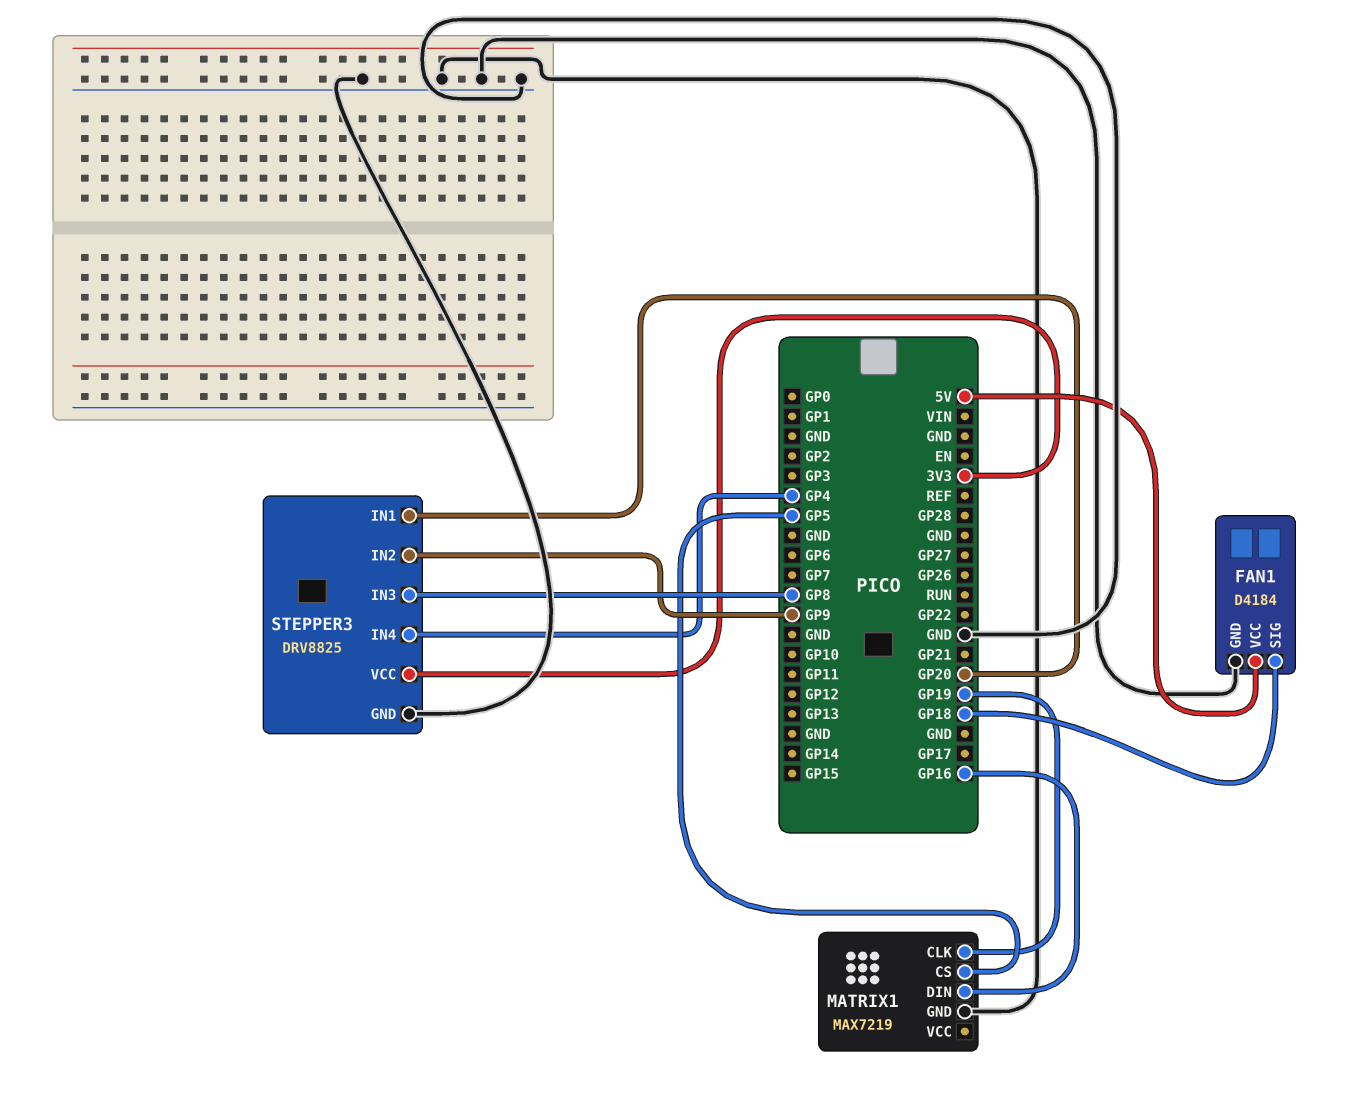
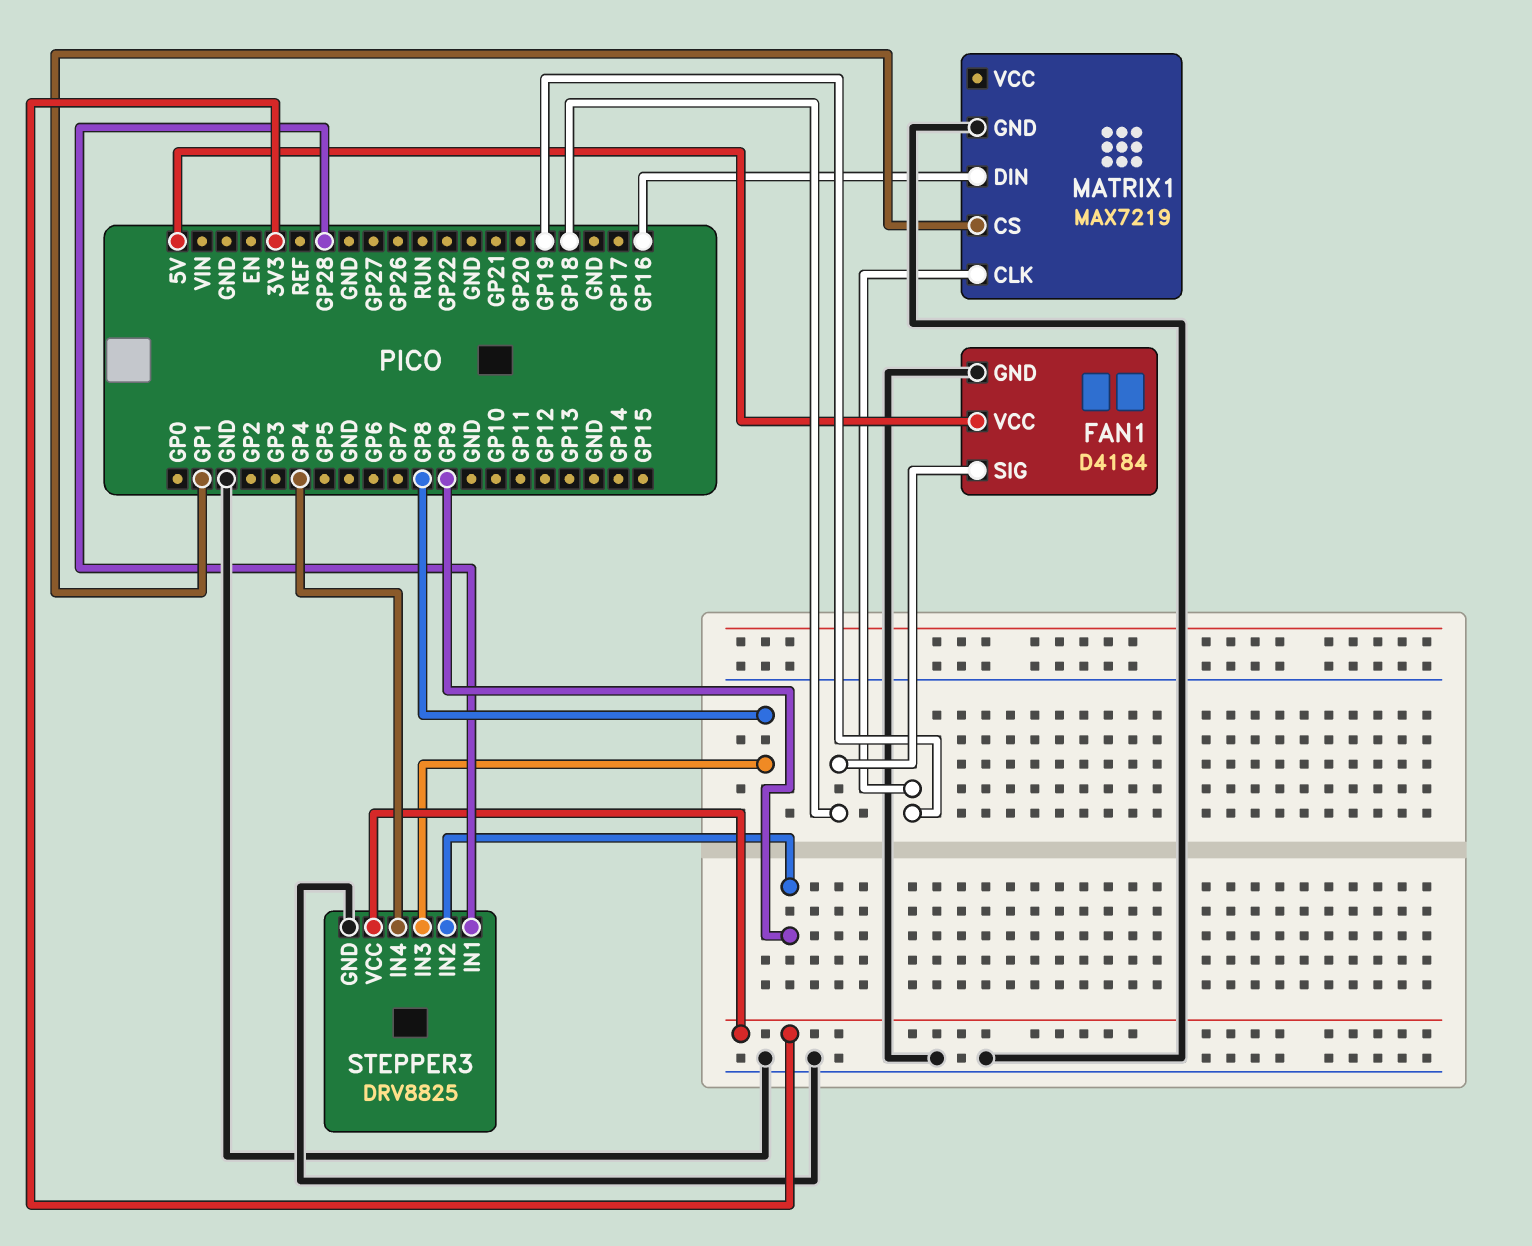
MATRIX1 pin CS: GP5 -> GP1
STEPPER3 pin IN1: GP20 -> GP28

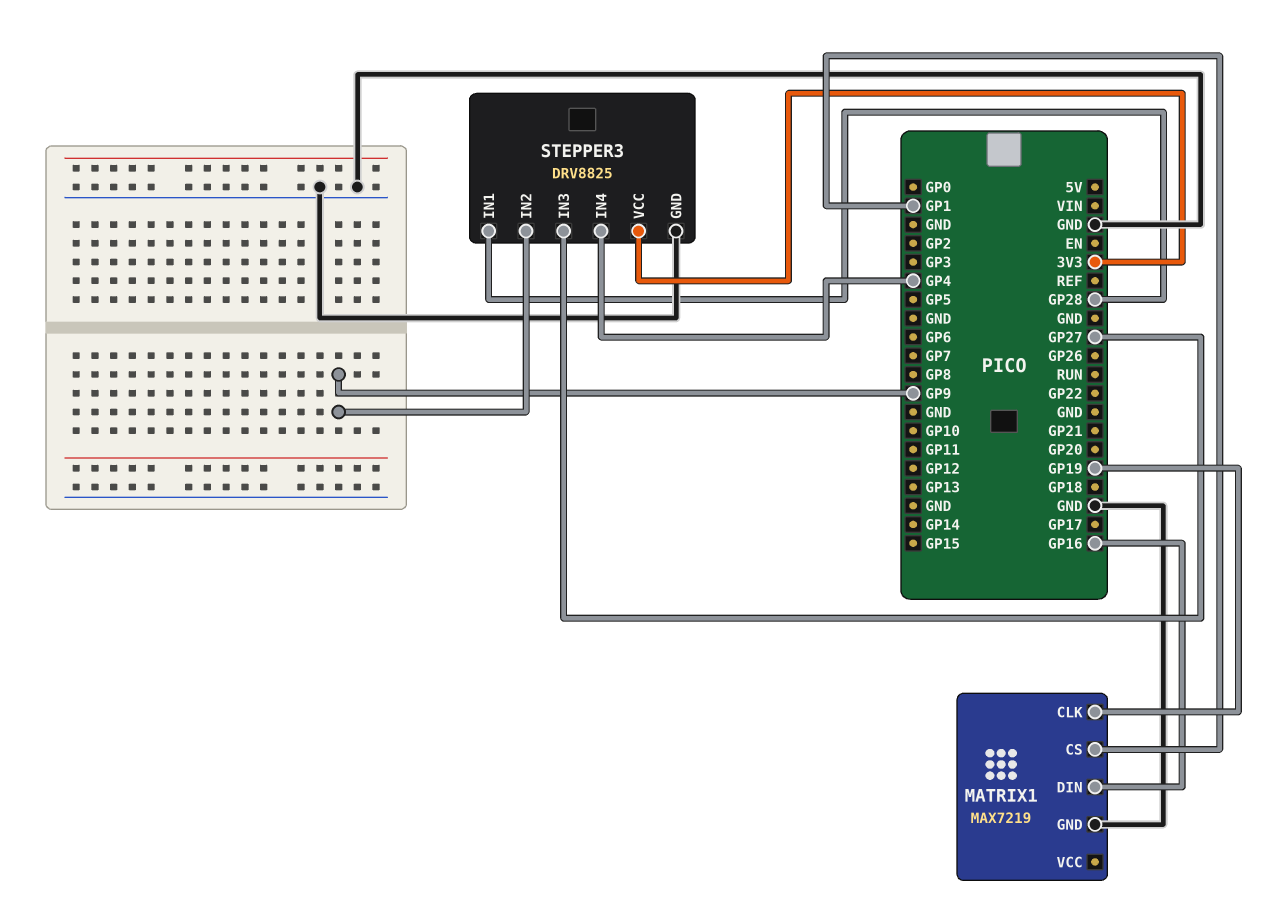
FAN1: D4184 -> none
FAN1 pin GND: GND -> none
FAN1 pin SIG: GP18 -> none
FAN1 pin VCC: 5V -> none
STEPPER3 pin IN3: GP8 -> GP27

